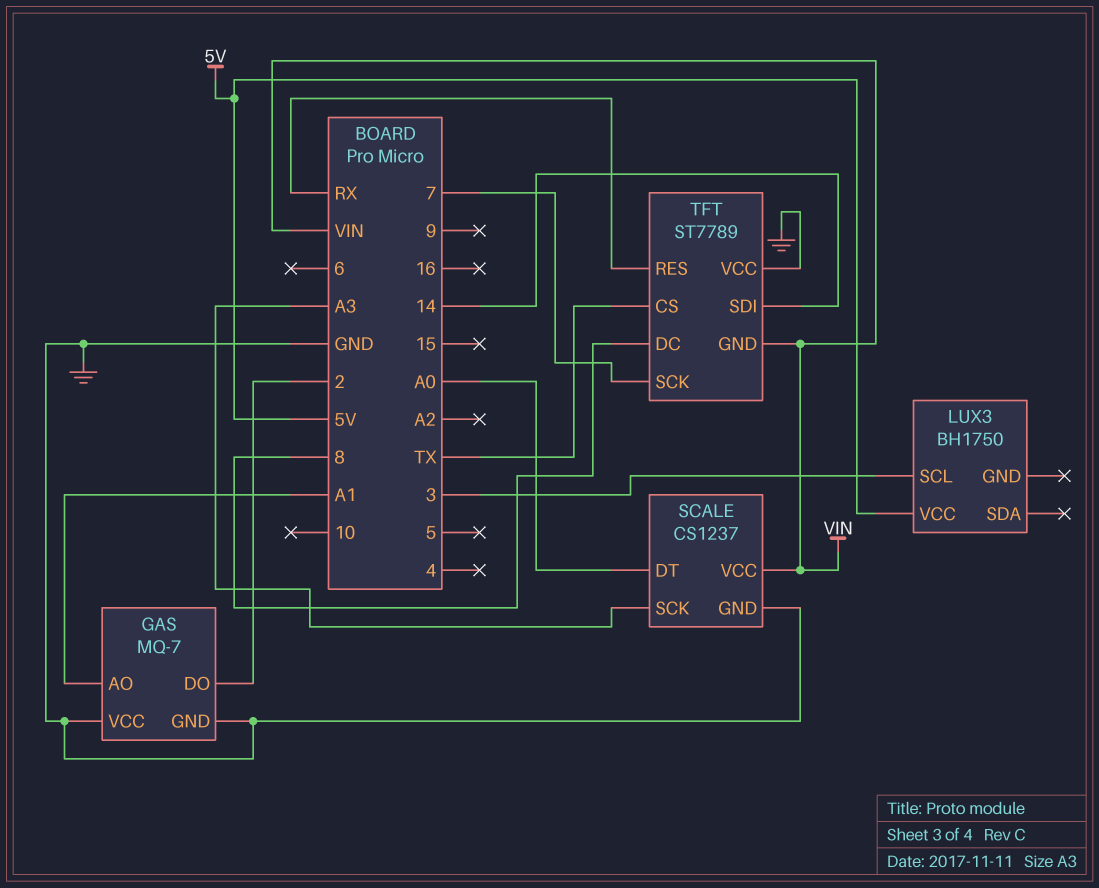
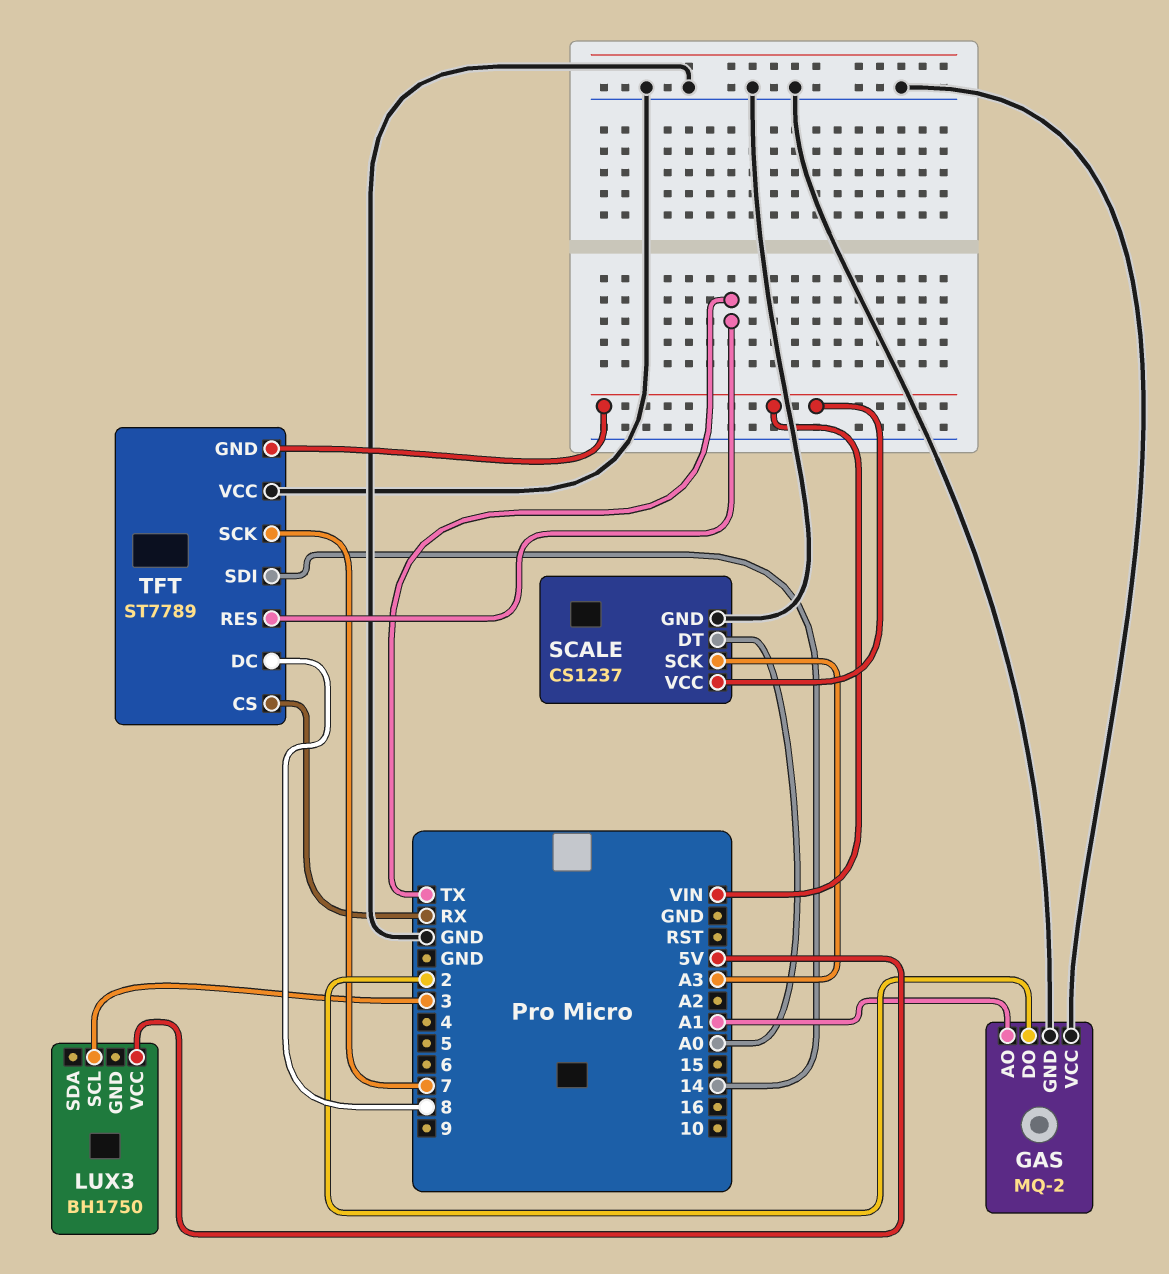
GAS: MQ-7 -> MQ-2
TFT pin CS: TX -> RX
TFT pin RES: RX -> TX

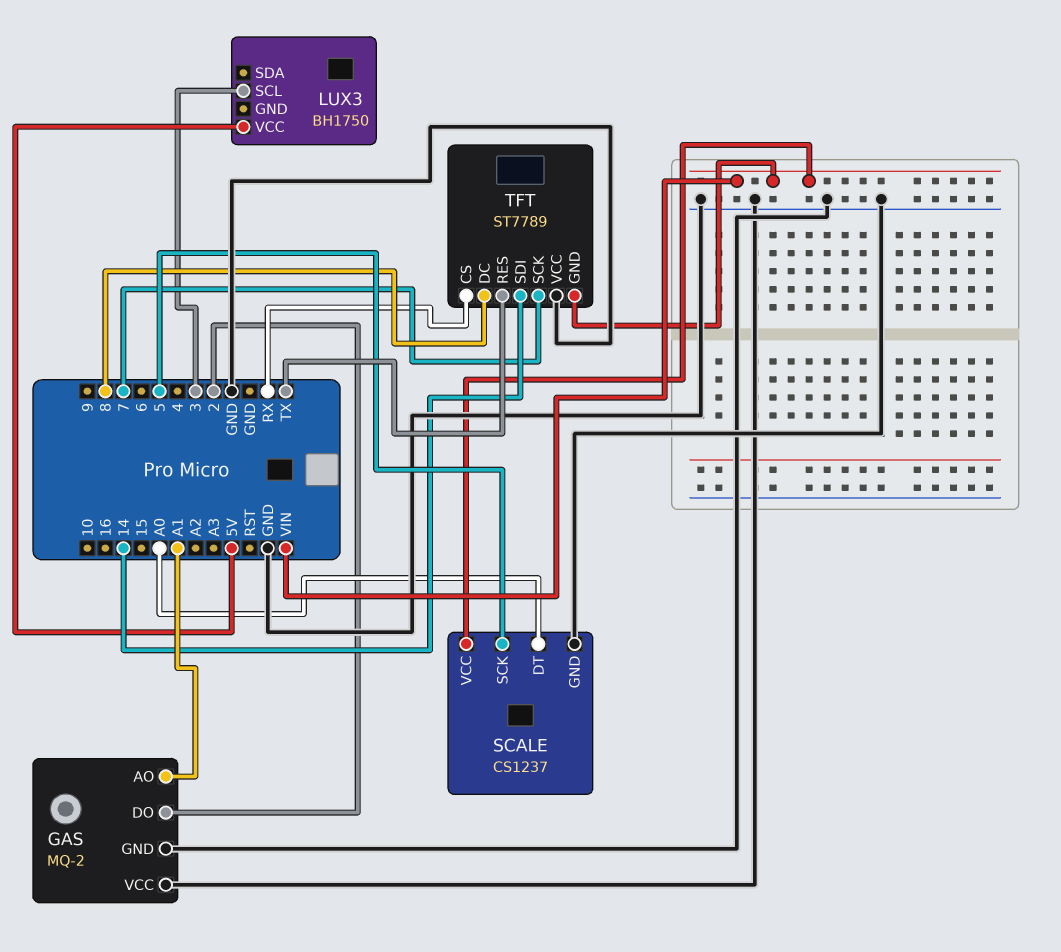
SCALE pin SCK: A3 -> 5

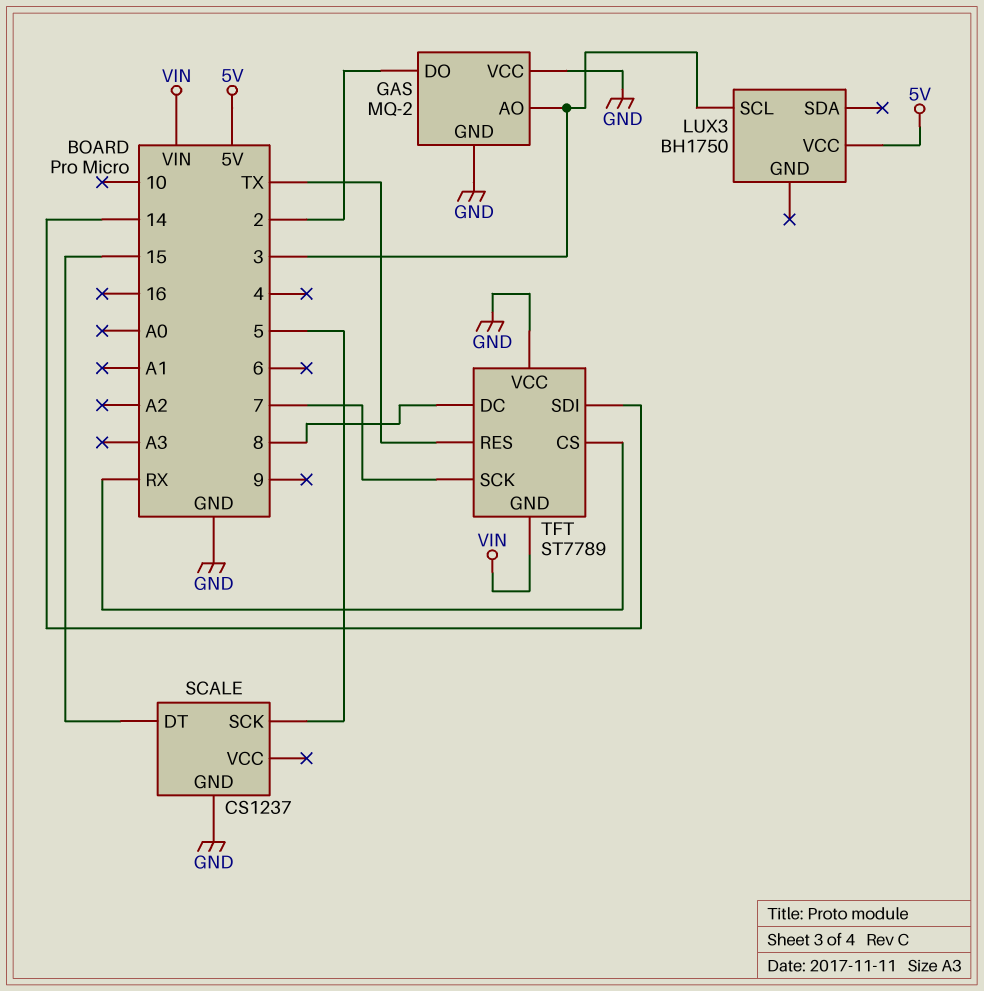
GAS pin AO: A1 -> 3
SCALE pin DT: A0 -> 15
SCALE pin VCC: VIN -> none

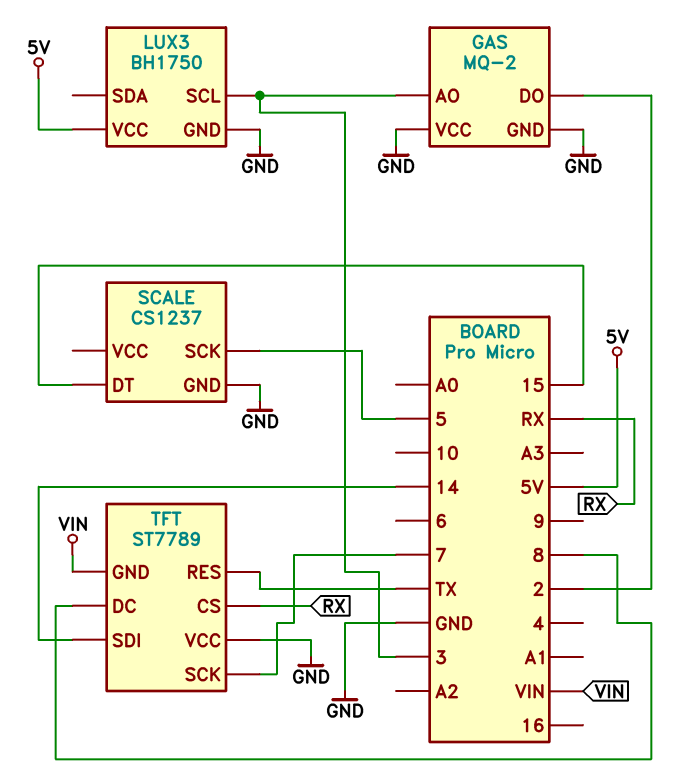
LUX3 pin GND: none -> GND

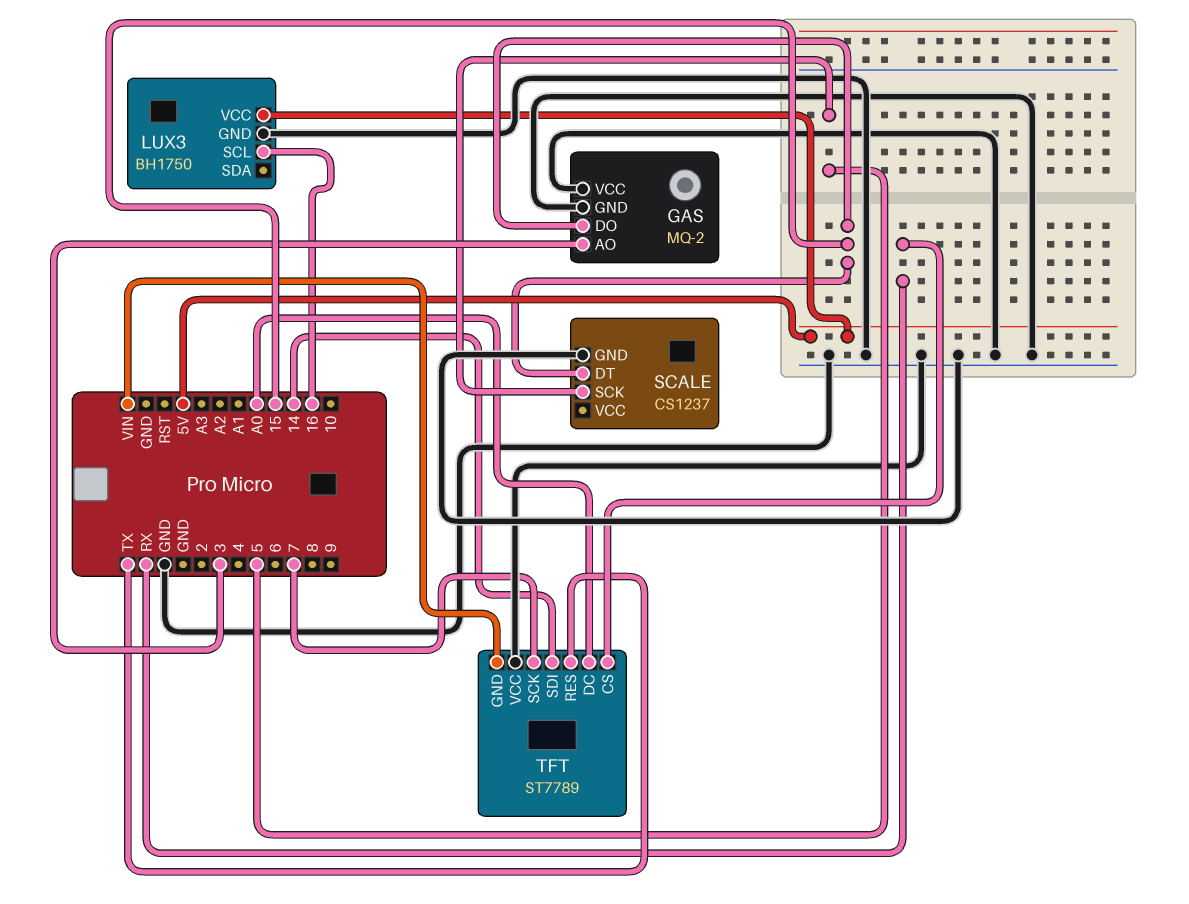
GAS pin DO: 2 -> 15
LUX3 pin SCL: 3 -> 16
TFT pin DC: 8 -> A0

